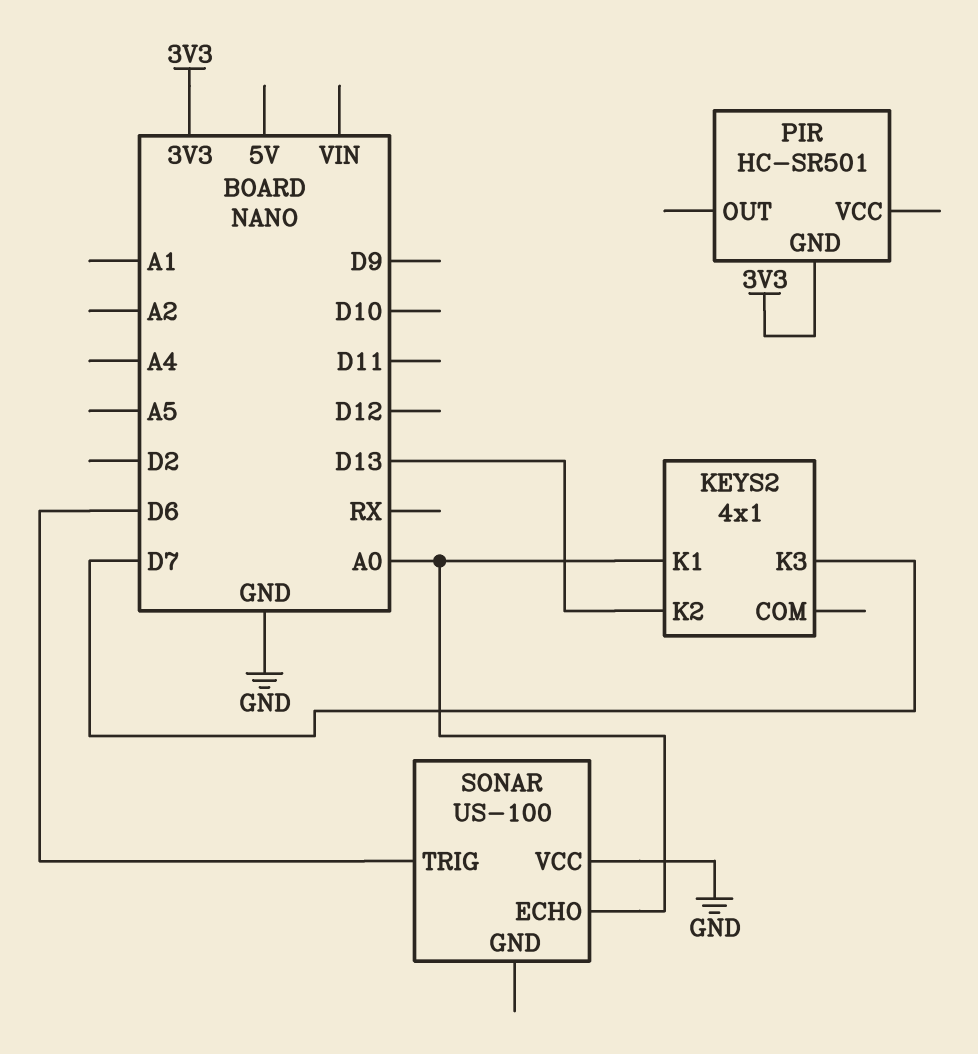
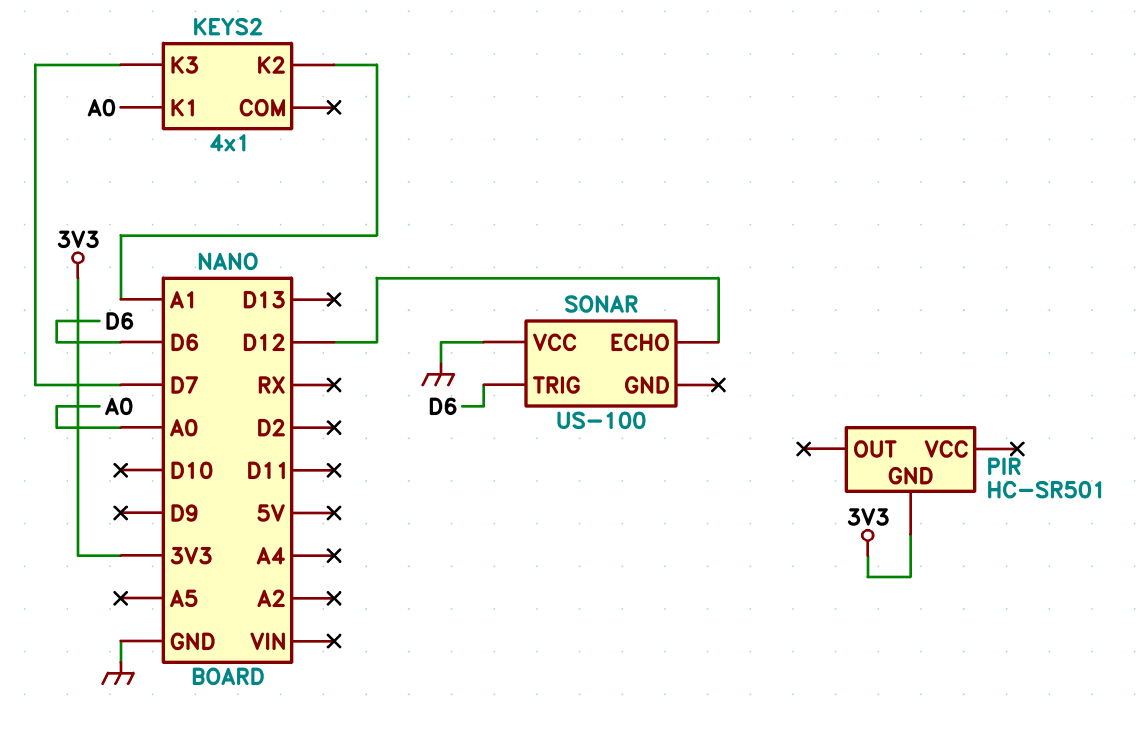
KEYS2 pin K2: D13 -> A1
SONAR pin ECHO: A0 -> D12

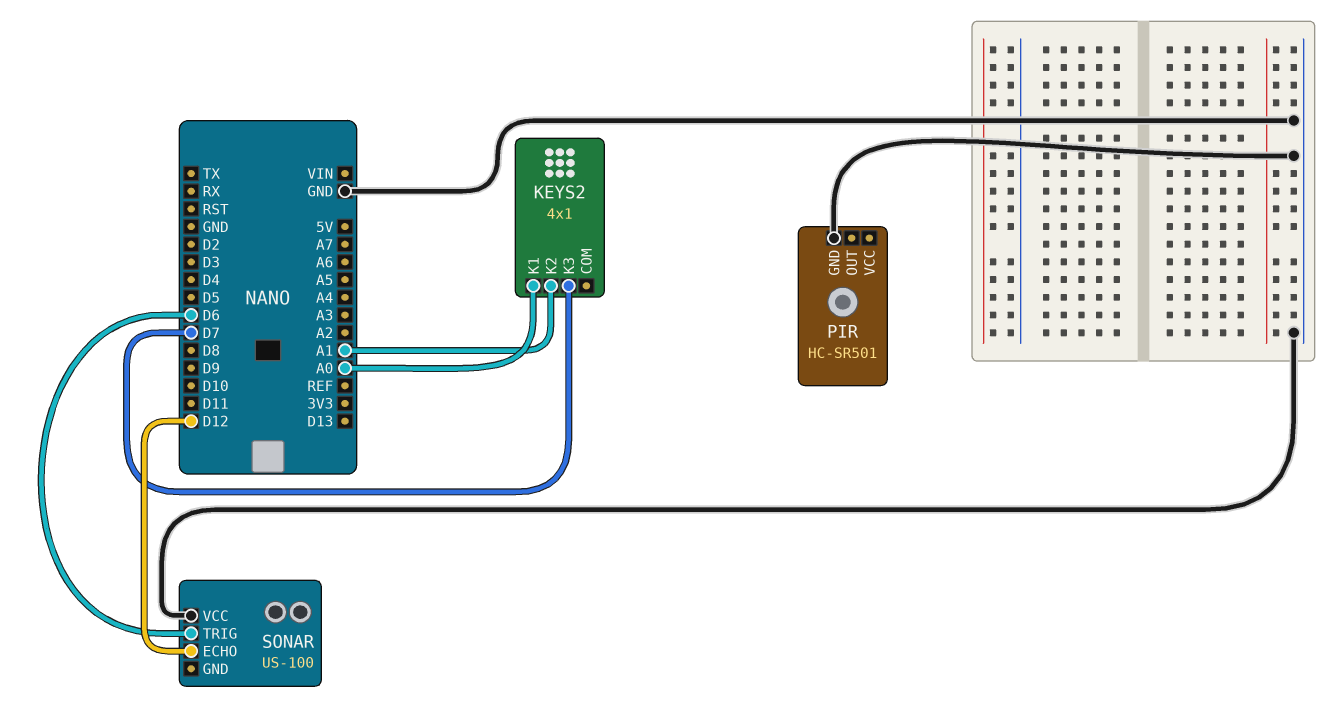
PIR pin GND: 3V3 -> GND

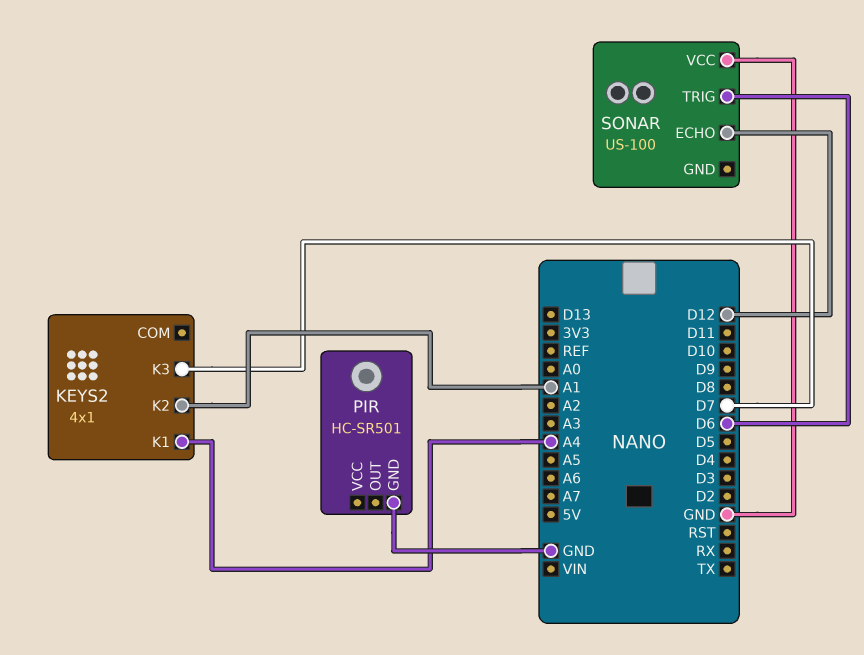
KEYS2 pin K1: A0 -> A4

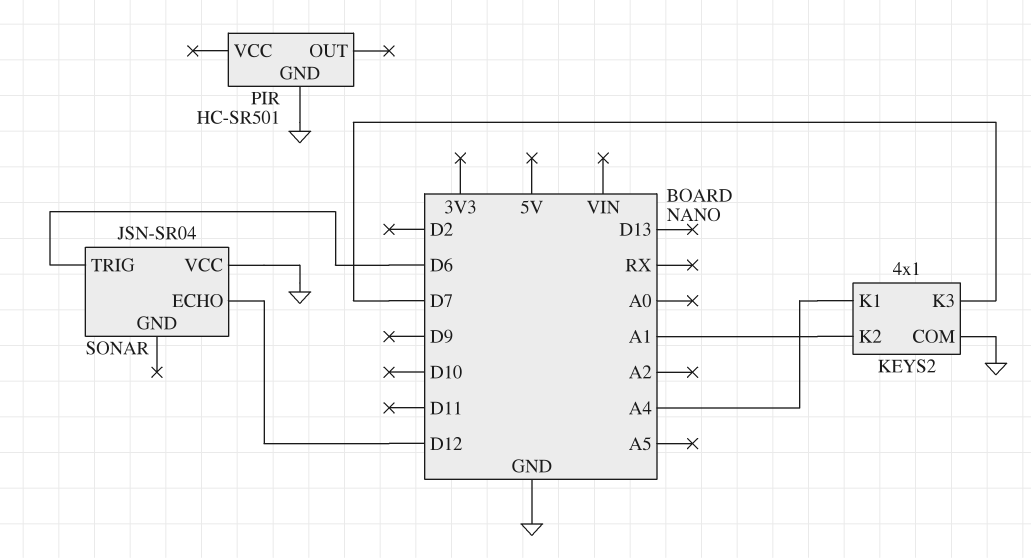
KEYS2 pin COM: none -> GND
SONAR: US-100 -> JSN-SR04

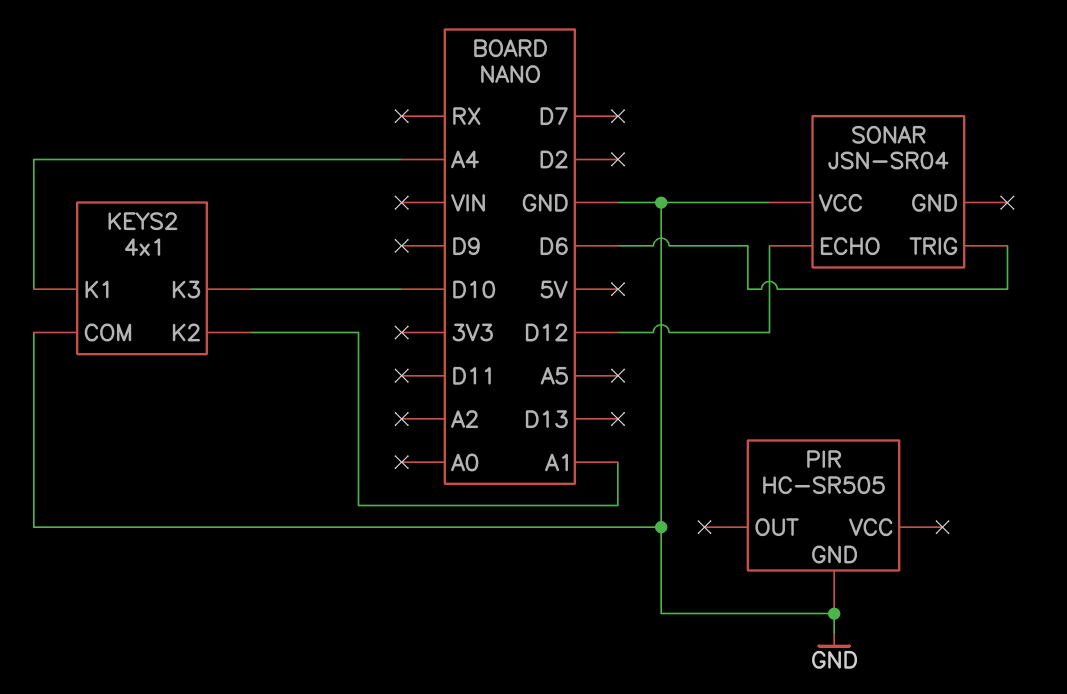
KEYS2 pin K3: D7 -> D10
PIR: HC-SR501 -> HC-SR505

